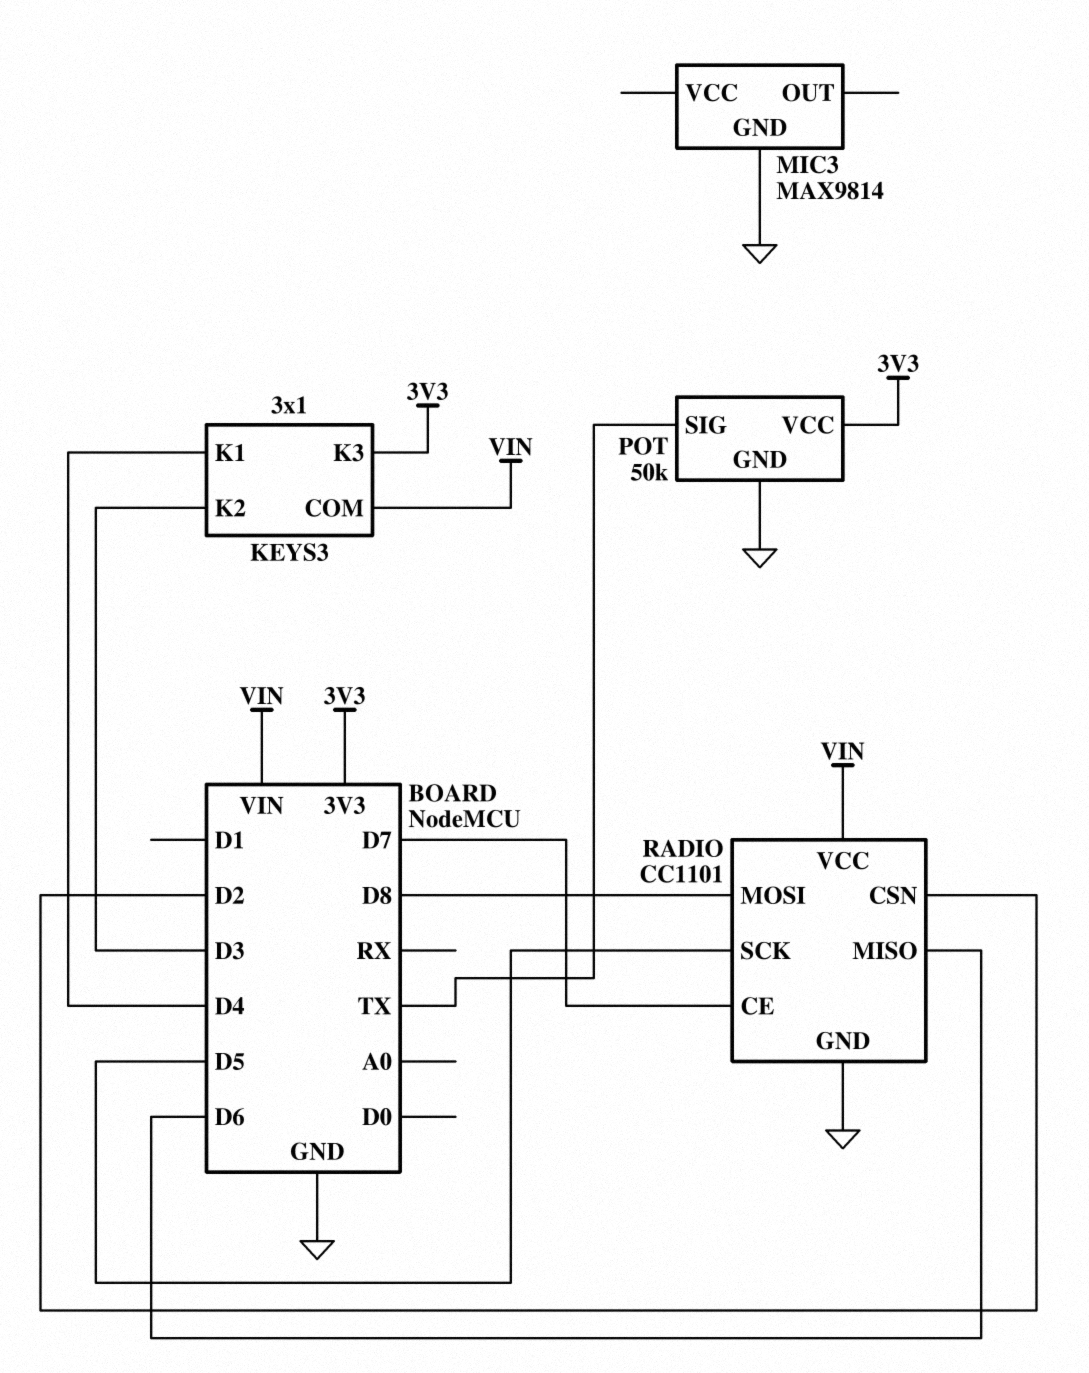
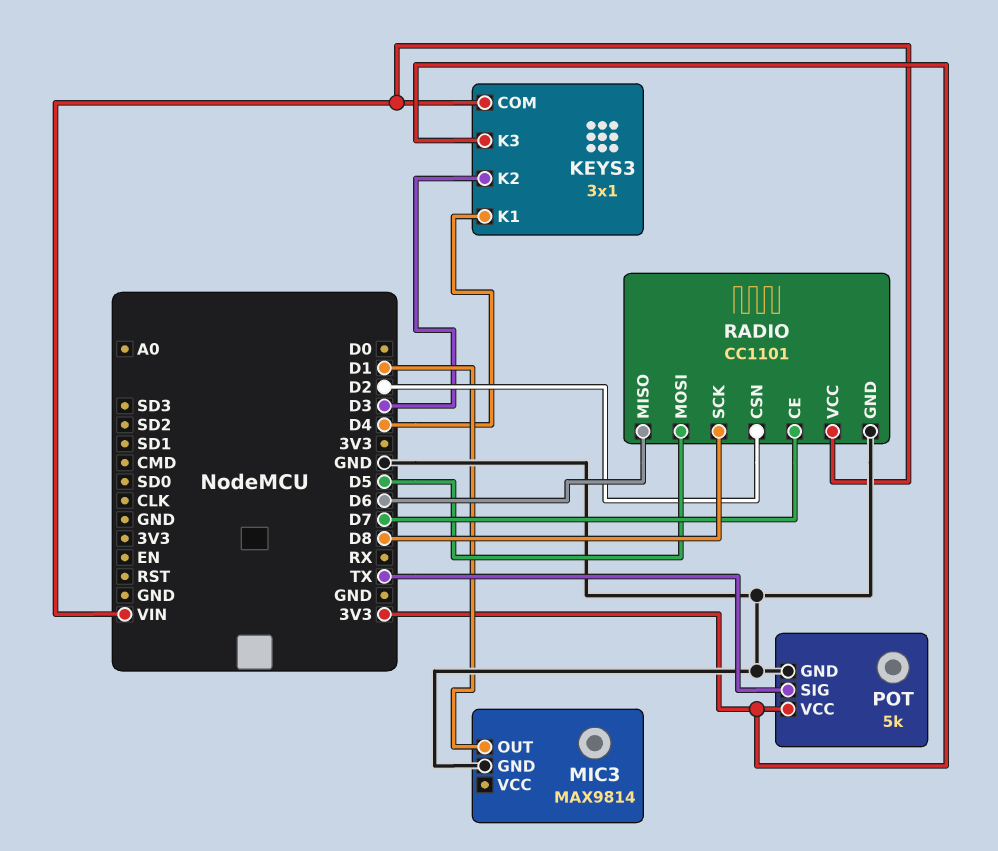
MIC3 pin OUT: none -> D1
POT: 50k -> 5k
RADIO pin MOSI: D8 -> D5
RADIO pin SCK: D5 -> D8

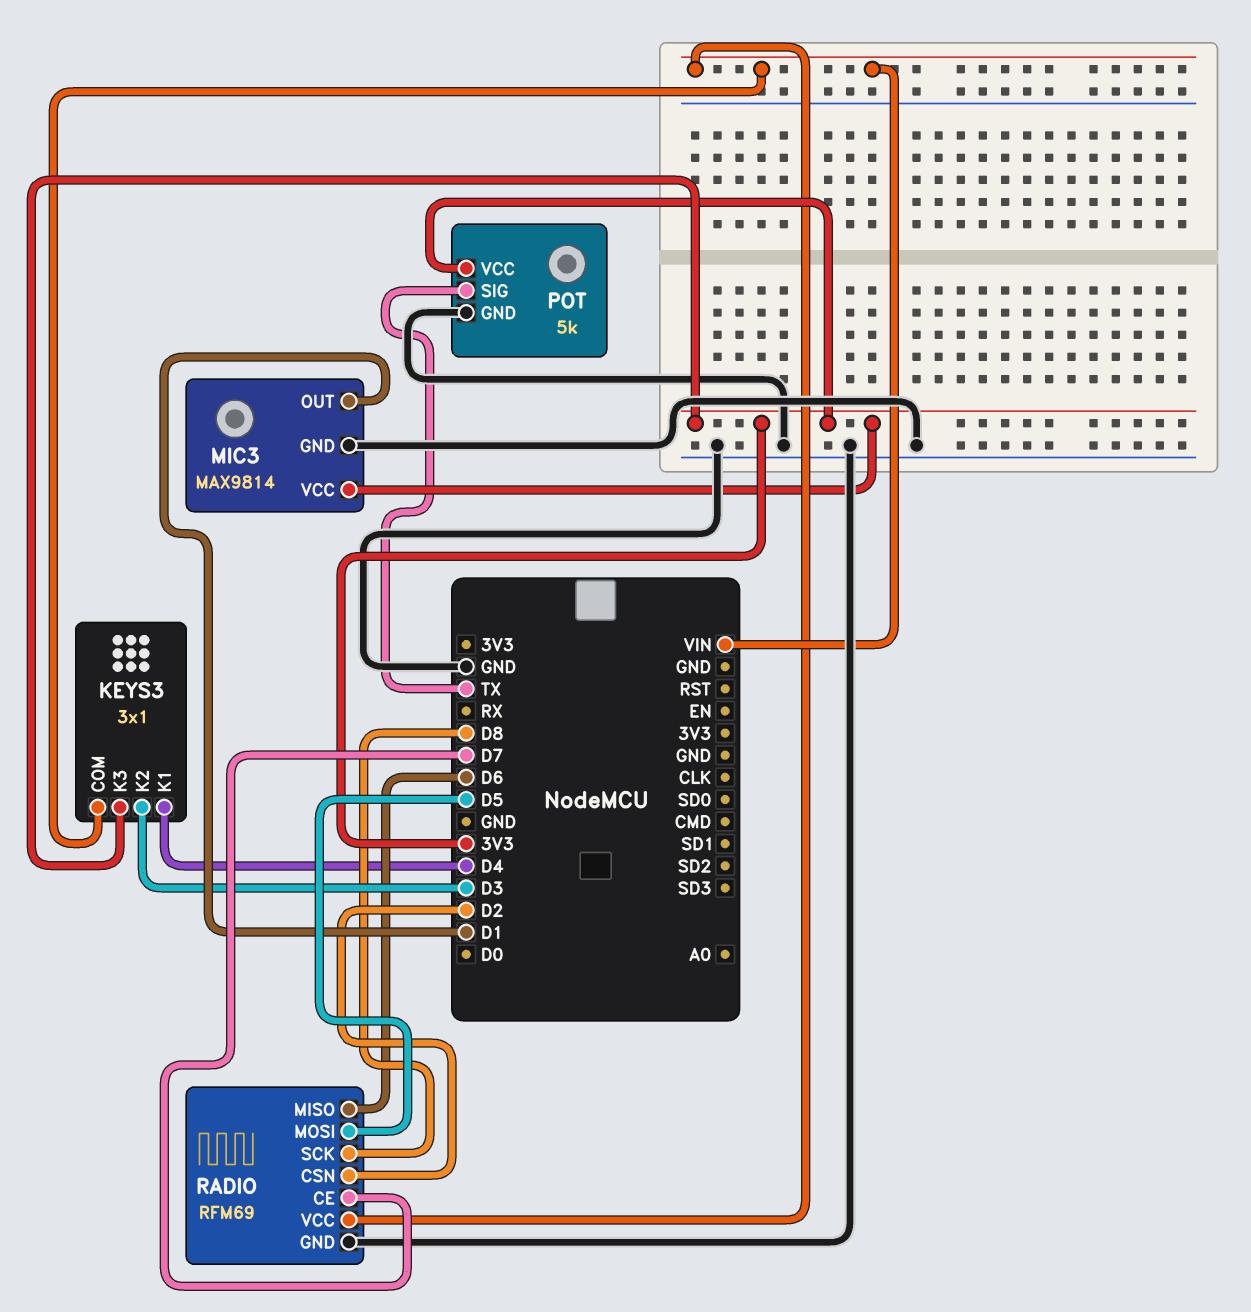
MIC3 pin VCC: none -> 3V3
RADIO: CC1101 -> RFM69

